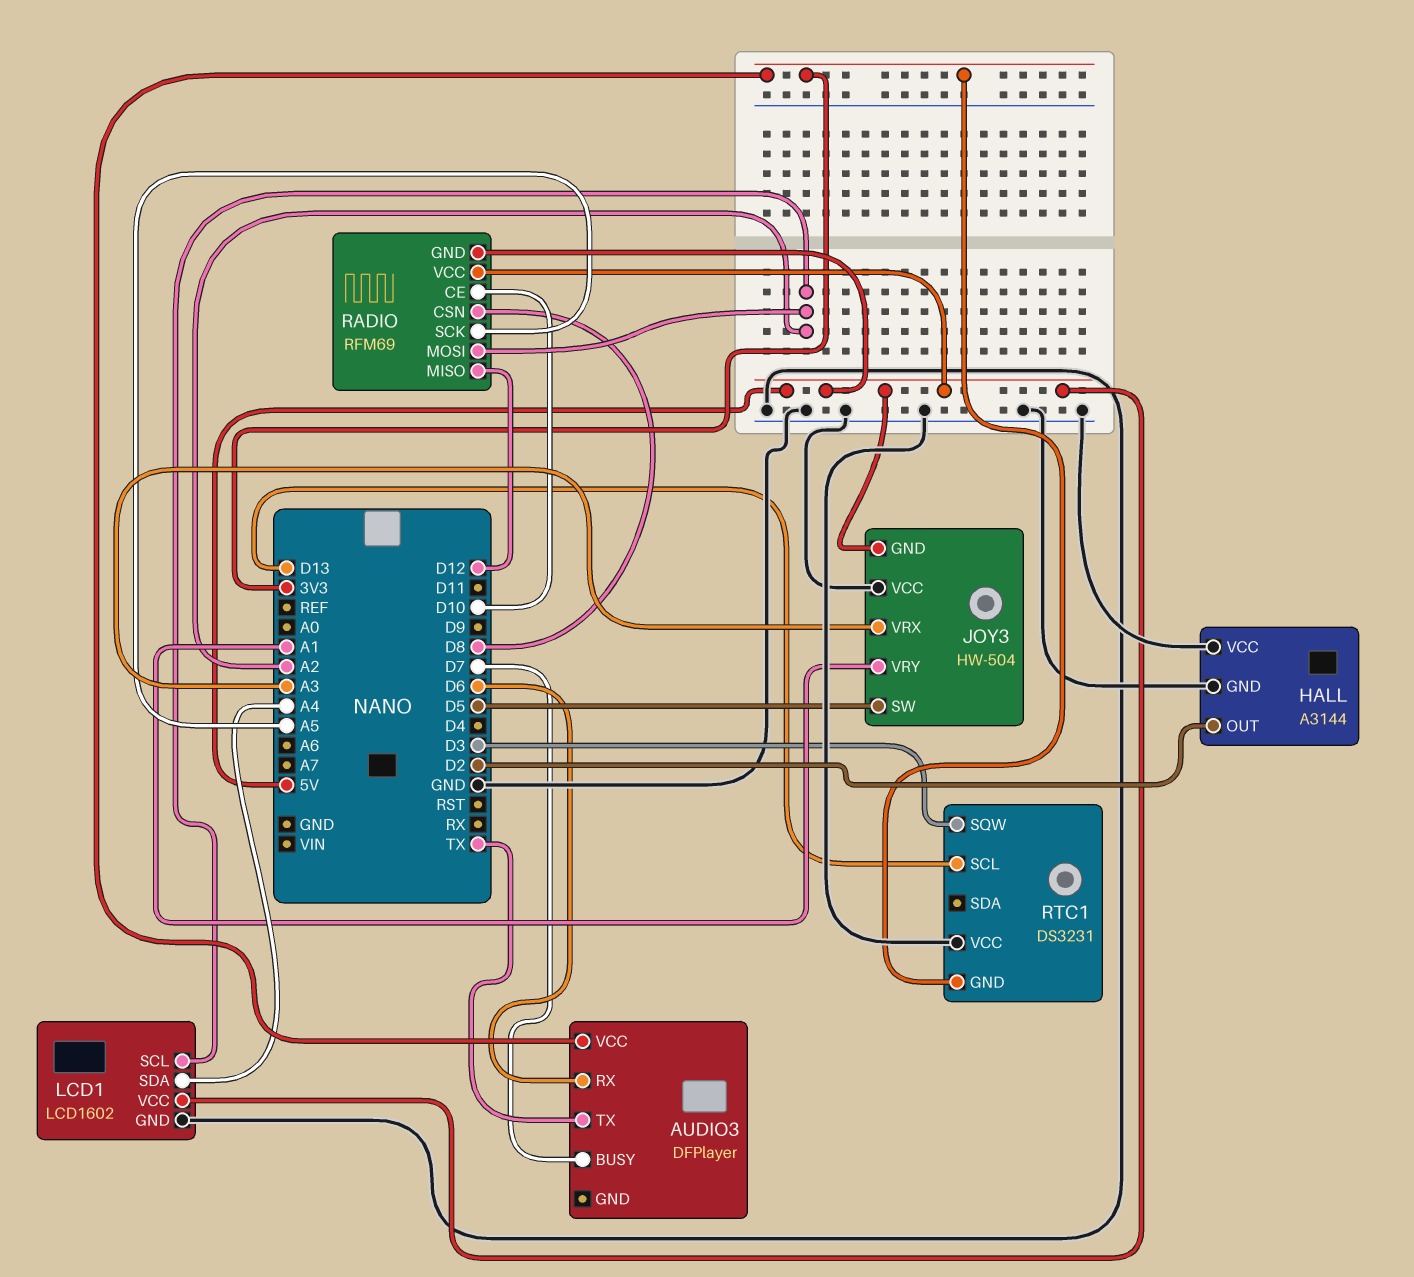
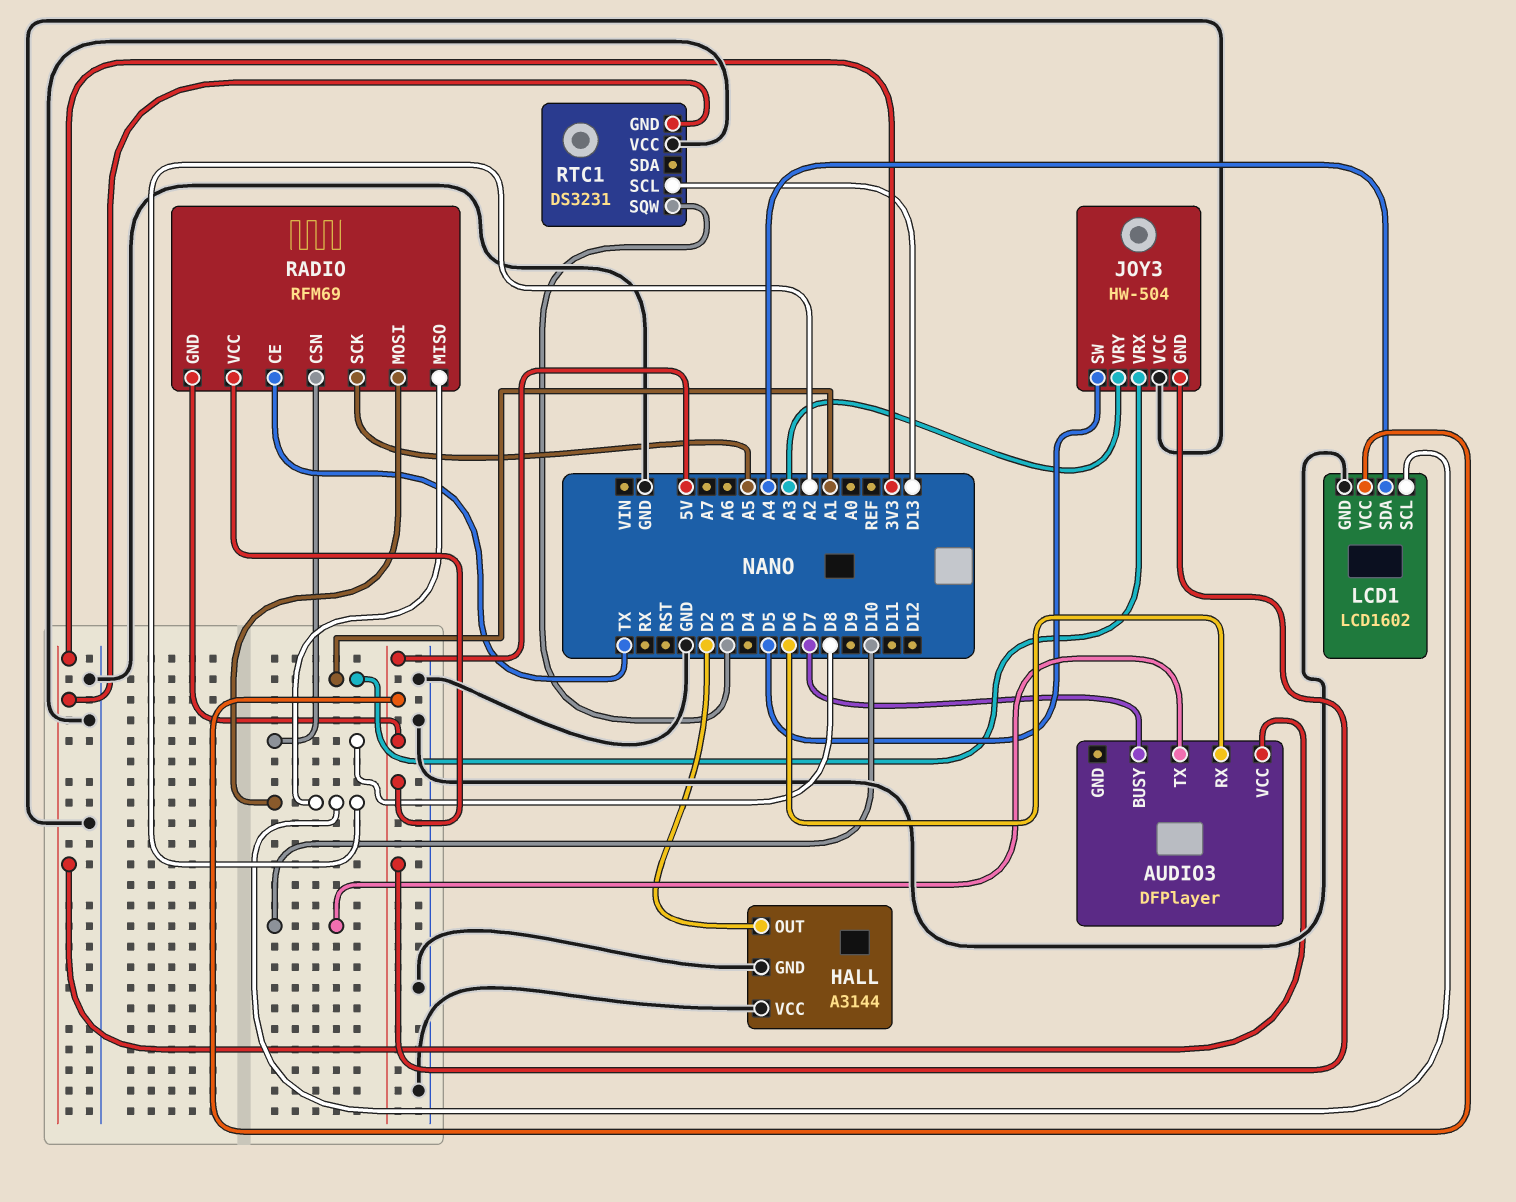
AUDIO3 pin TX: TX -> D10
JOY3 pin VRX: A3 -> A1
JOY3 pin VRY: A1 -> A3
RADIO pin CE: D10 -> TX
RADIO pin MISO: D12 -> A2

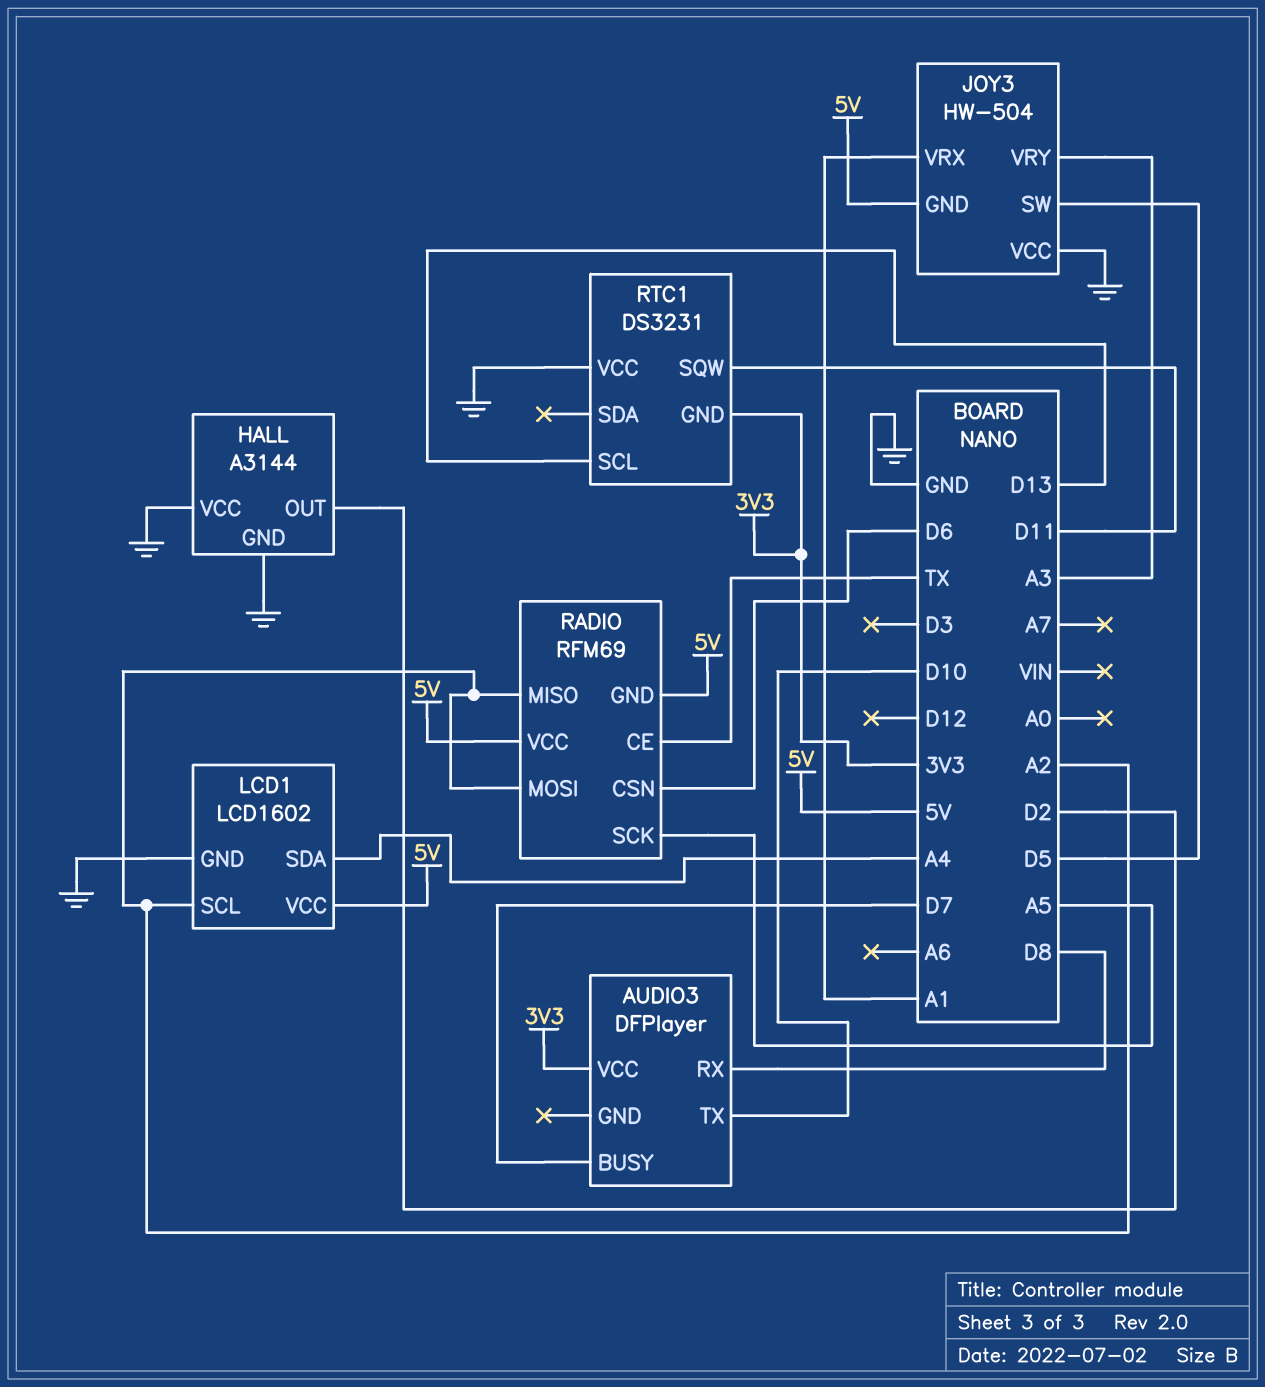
AUDIO3 pin RX: D6 -> D8
RADIO pin CSN: D8 -> D6
RTC1 pin SQW: D3 -> D11

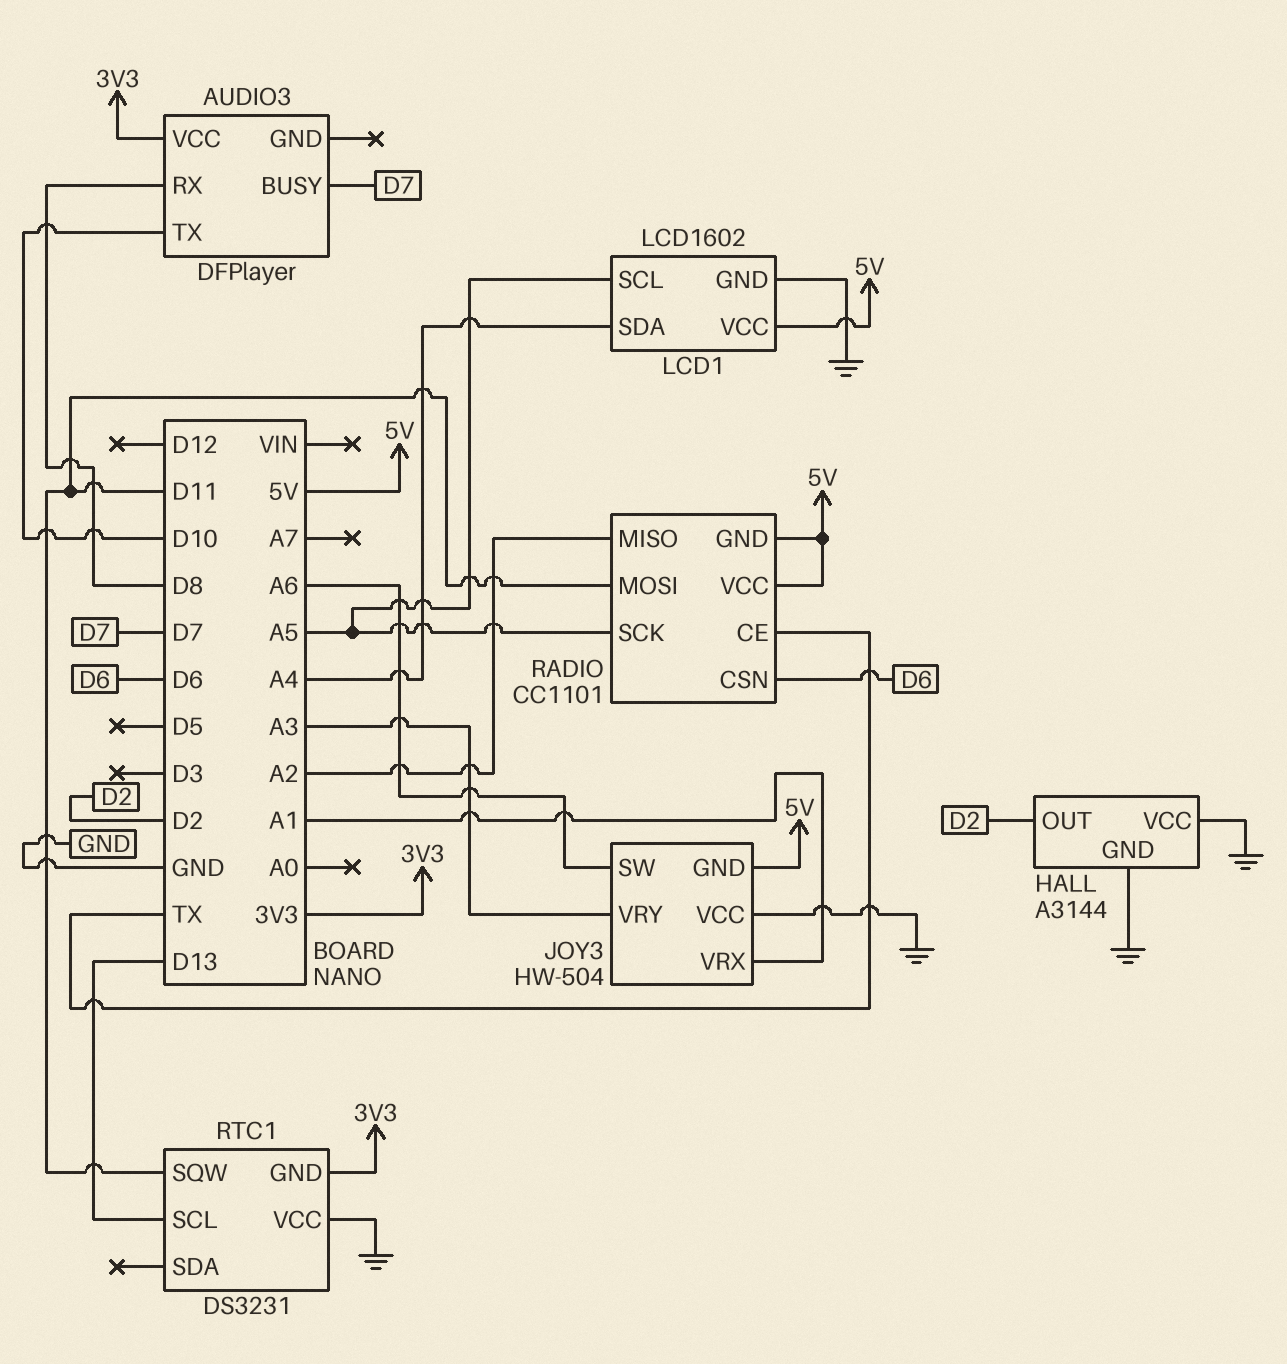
JOY3 pin SW: D5 -> A6
LCD1 pin SCL: A2 -> A5
RADIO: RFM69 -> CC1101
RADIO pin MOSI: A2 -> D11

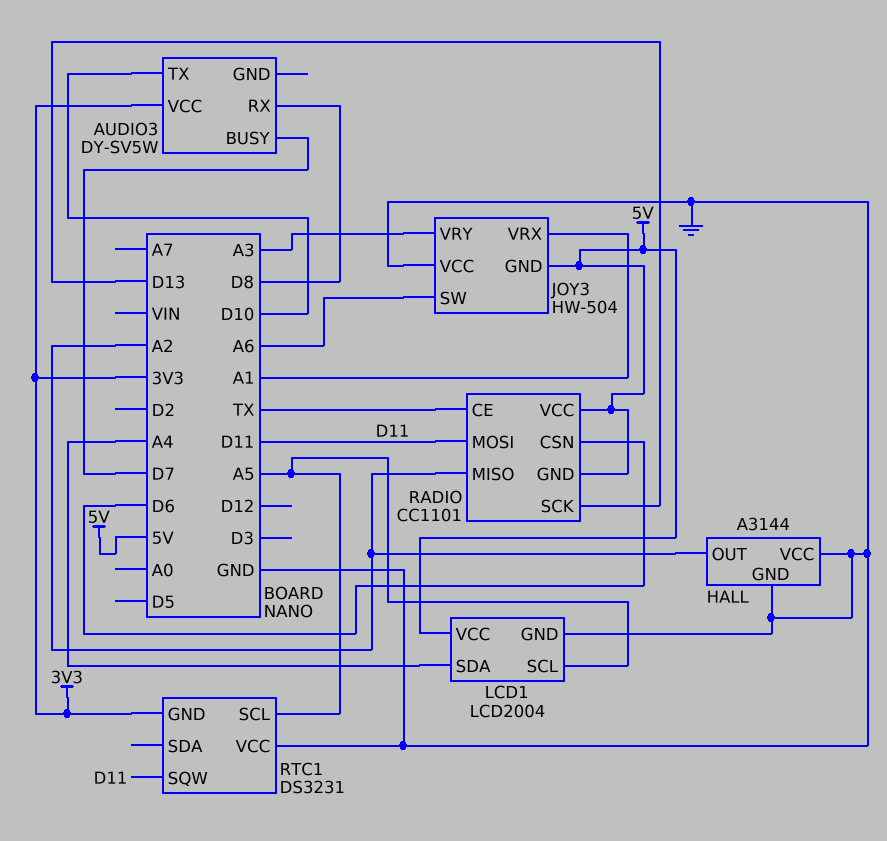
AUDIO3: DFPlayer -> DY-SV5W
HALL pin OUT: D2 -> A2
LCD1: LCD1602 -> LCD2004
RADIO pin SCK: A5 -> D13
RTC1 pin SCL: D13 -> A5

